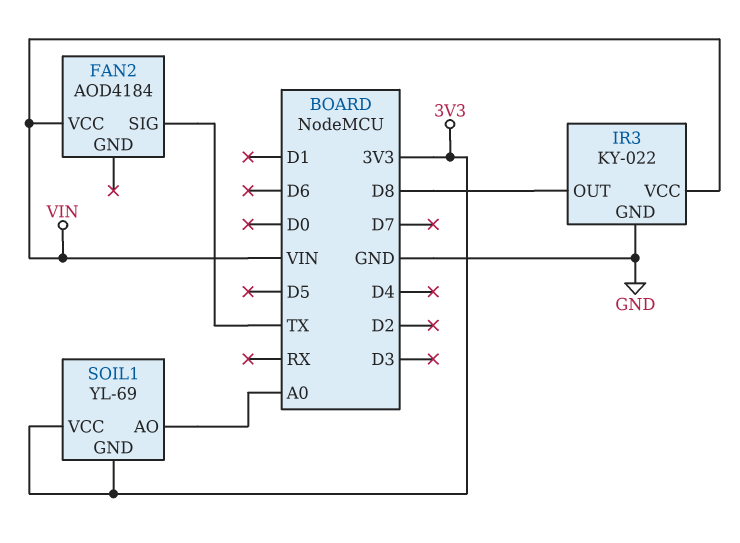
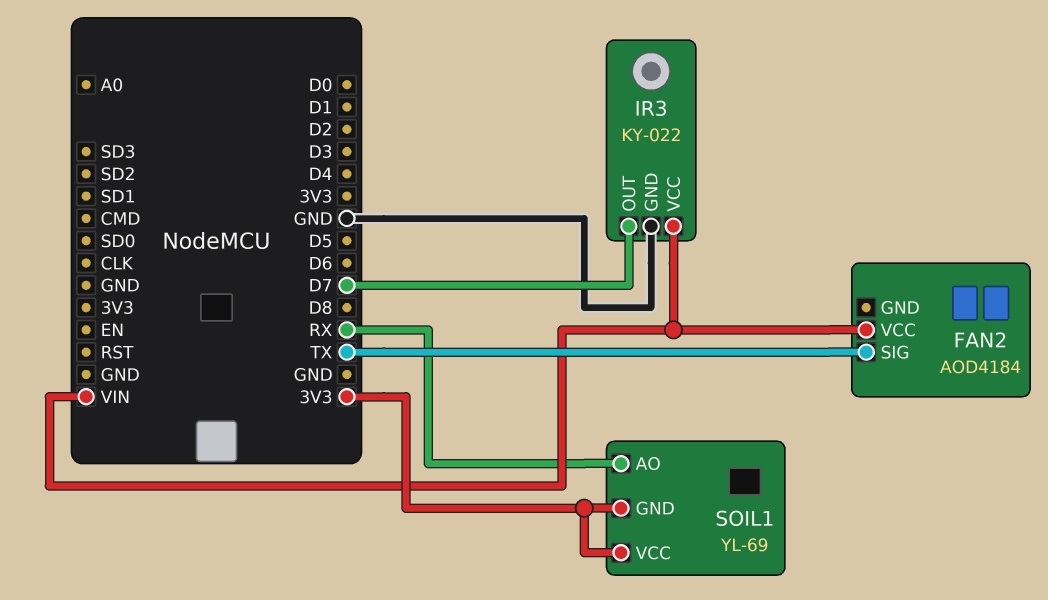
IR3 pin OUT: D8 -> D7
SOIL1 pin AO: A0 -> RX

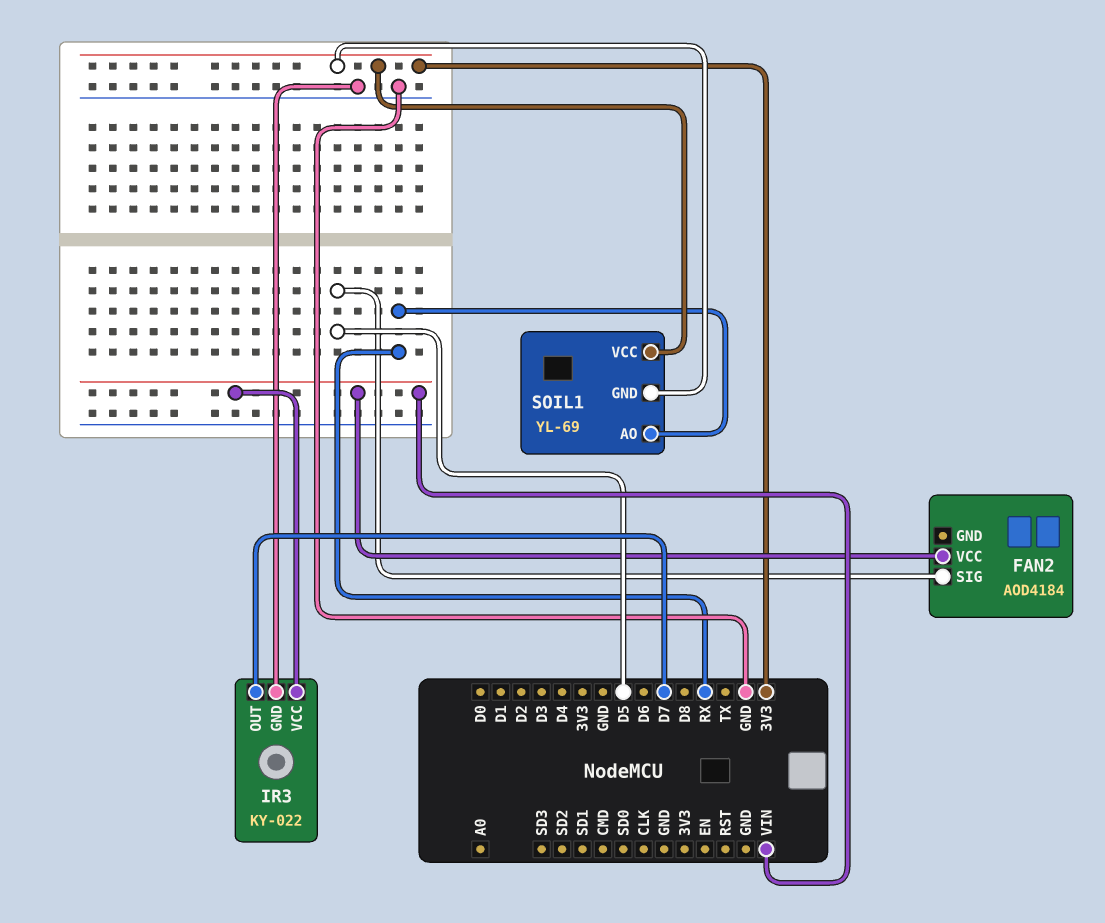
FAN2 pin SIG: TX -> D5

